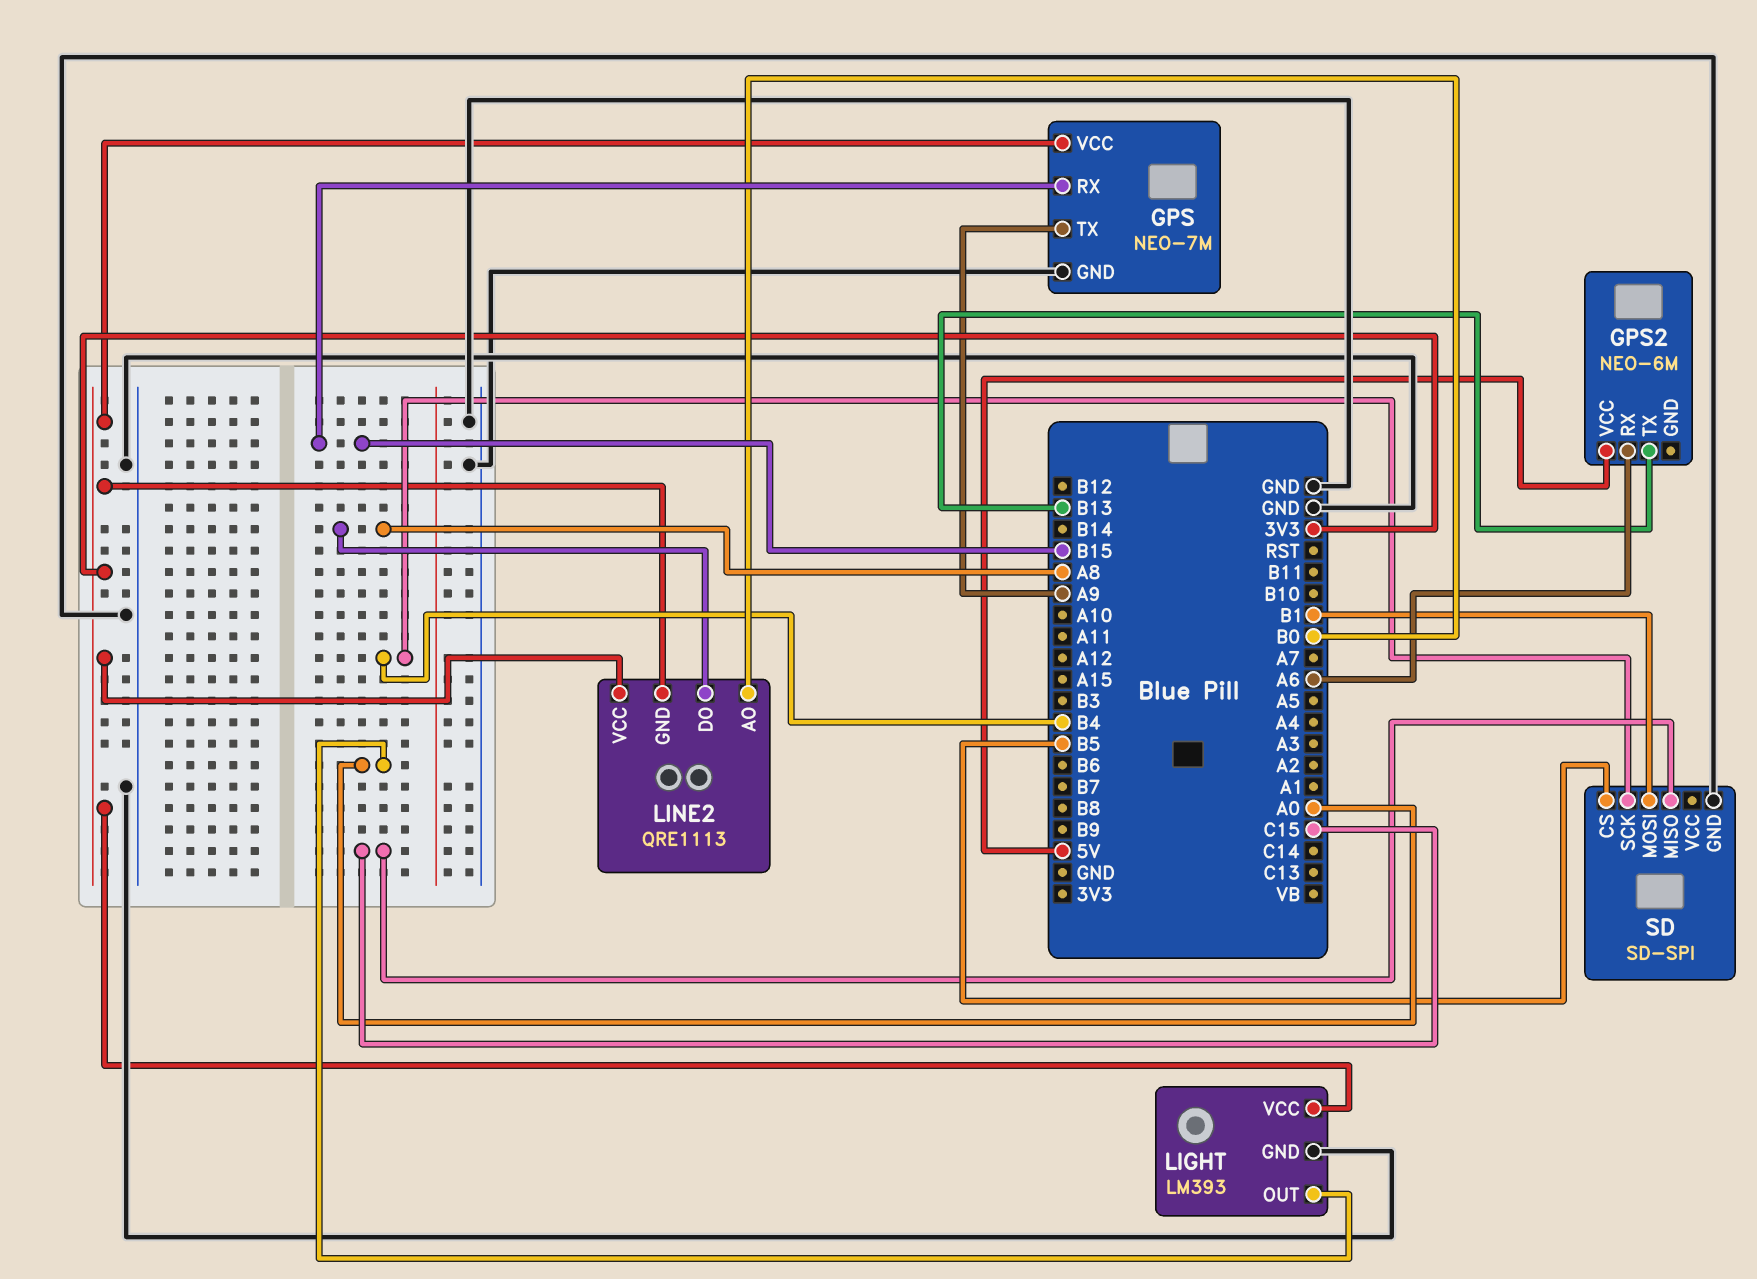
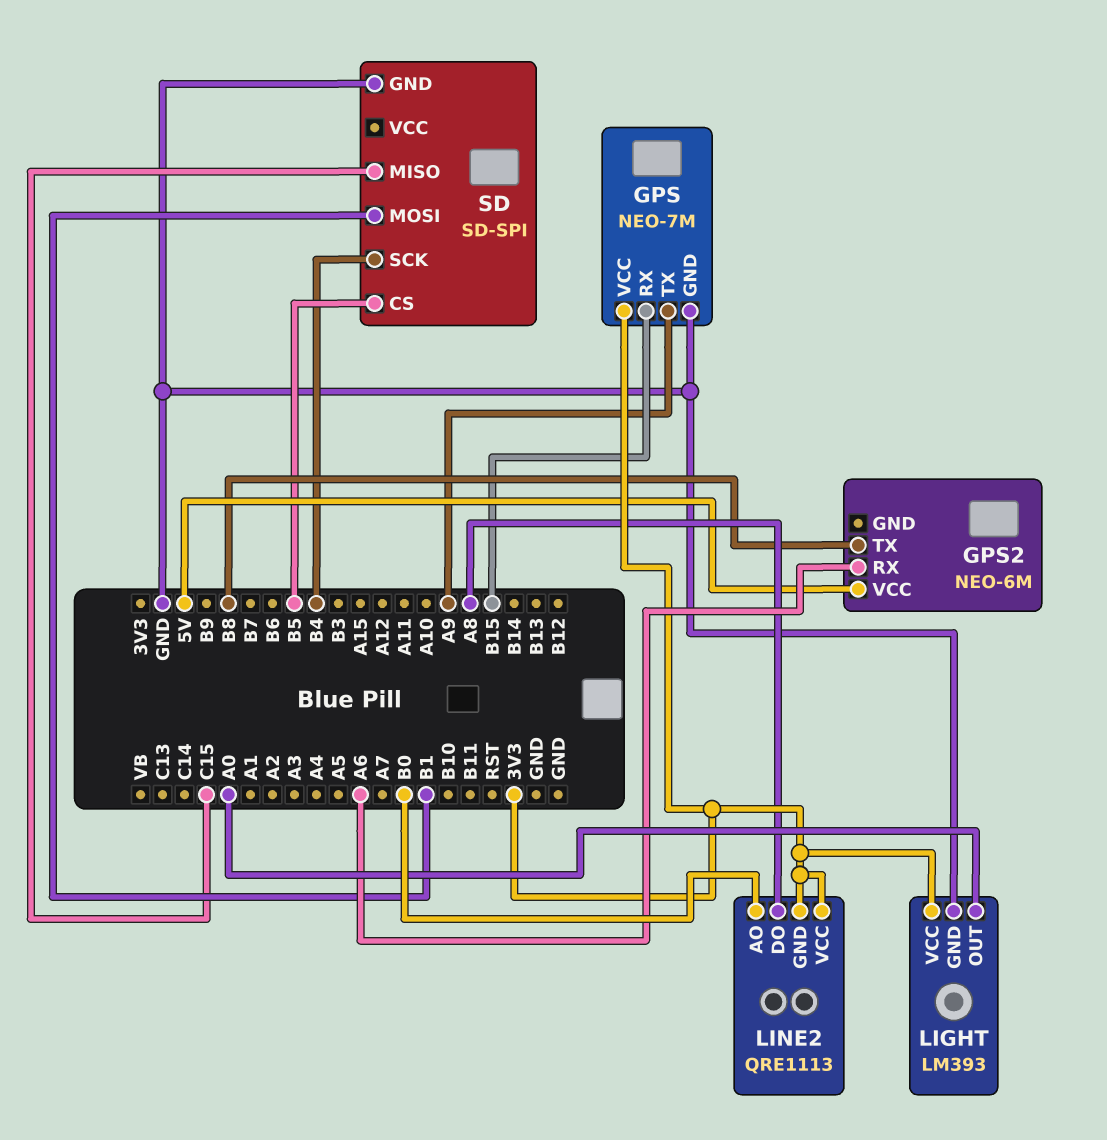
GPS2 pin TX: B13 -> B8

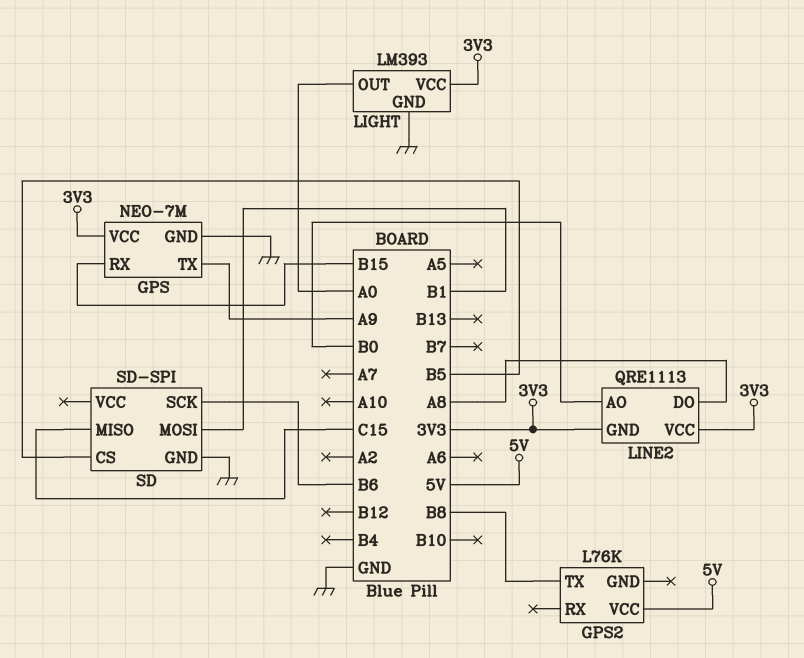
GPS2: NEO-6M -> L76K
GPS2 pin RX: A6 -> none
SD pin SCK: B4 -> B6

